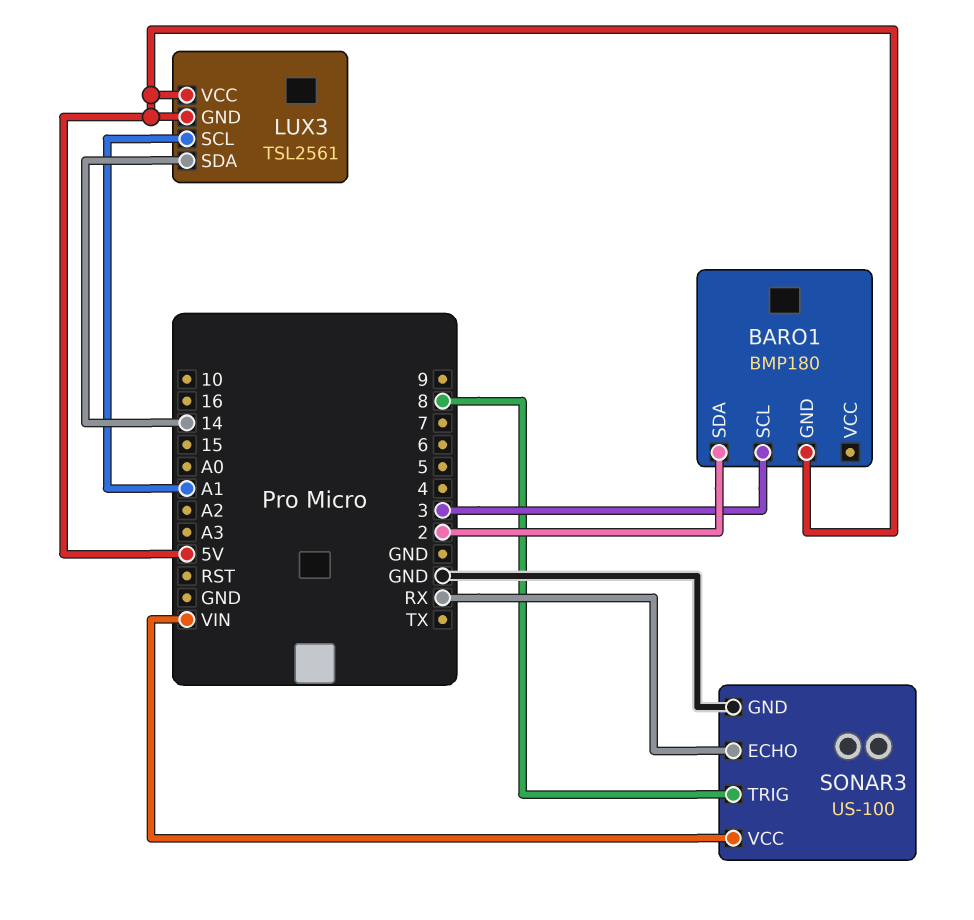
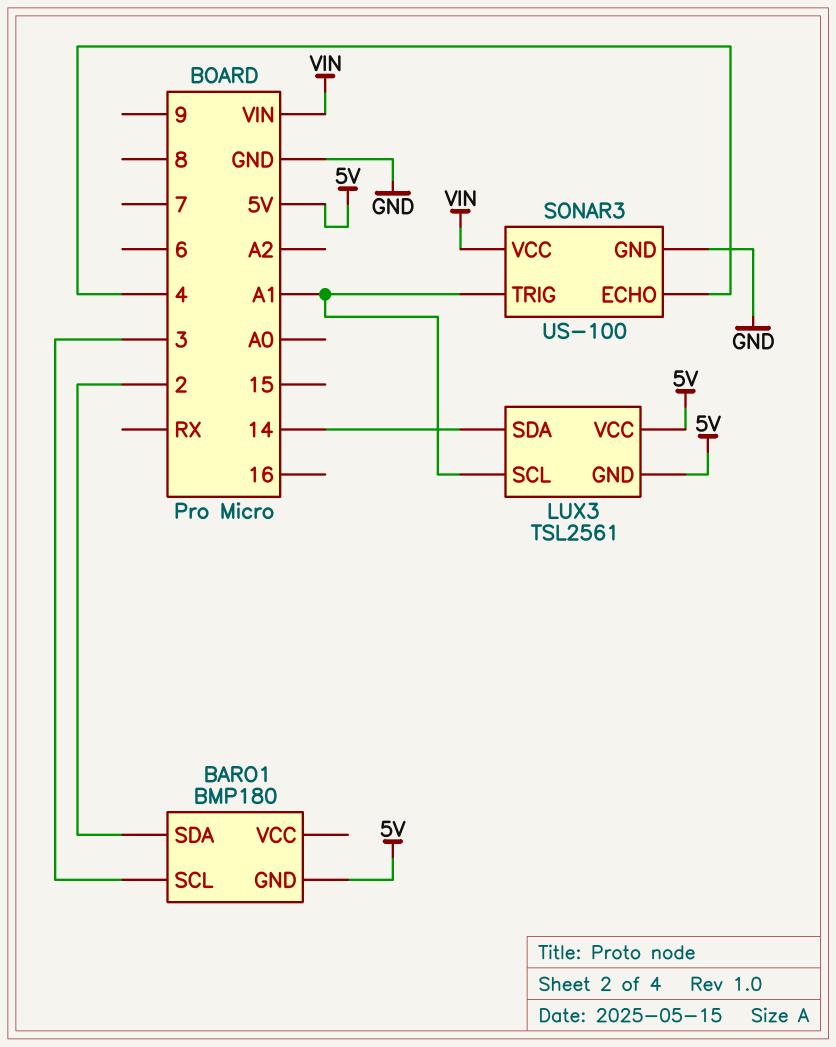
SONAR3 pin ECHO: RX -> 4
SONAR3 pin TRIG: 8 -> A1

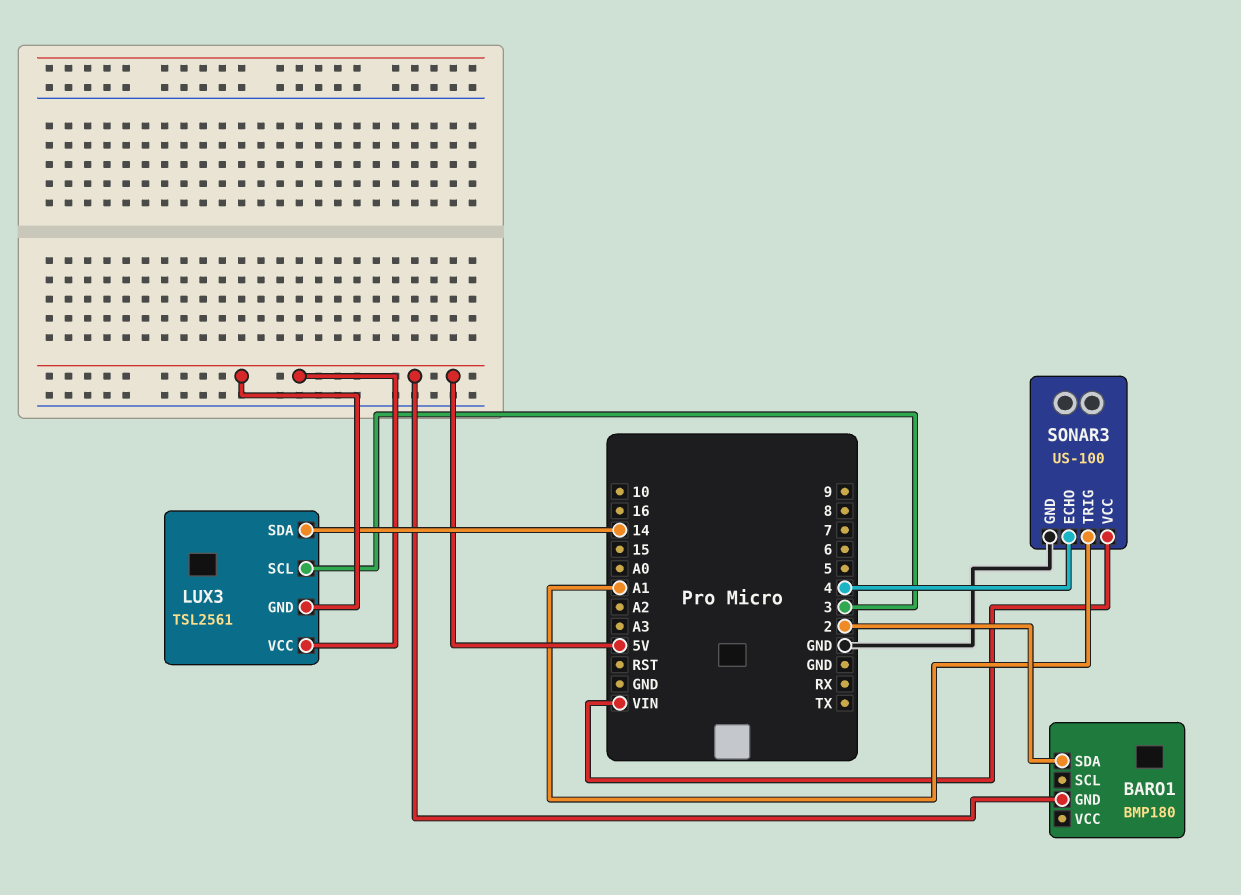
BARO1 pin SCL: 3 -> none
LUX3 pin SCL: A1 -> 3

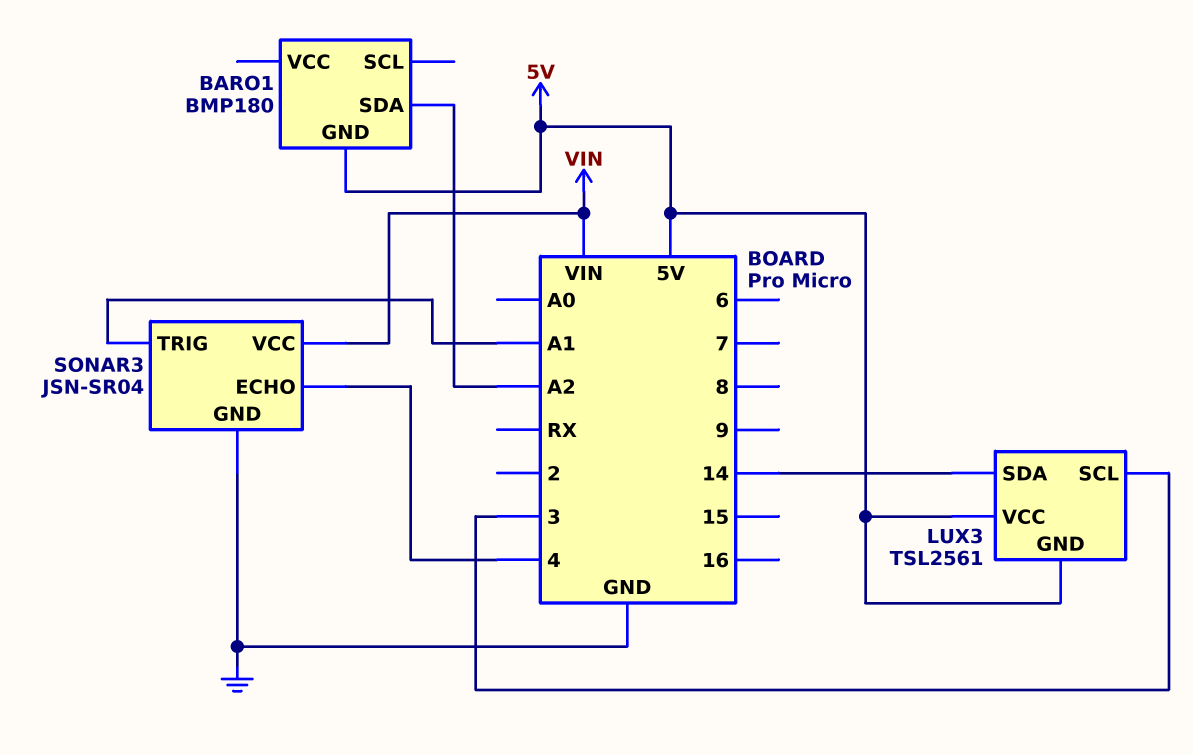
BARO1 pin SDA: 2 -> A2
SONAR3: US-100 -> JSN-SR04

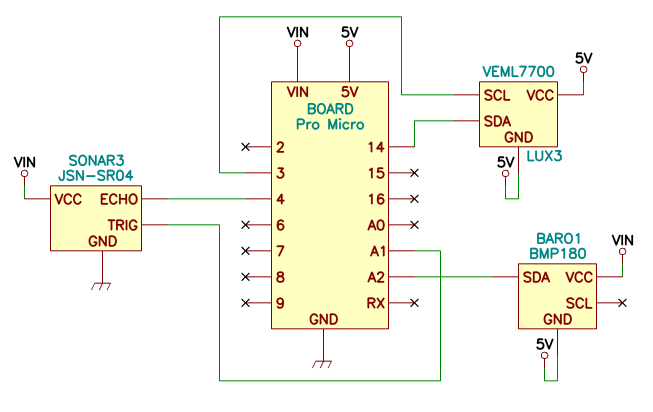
BARO1 pin VCC: none -> VIN
LUX3: TSL2561 -> VEML7700

